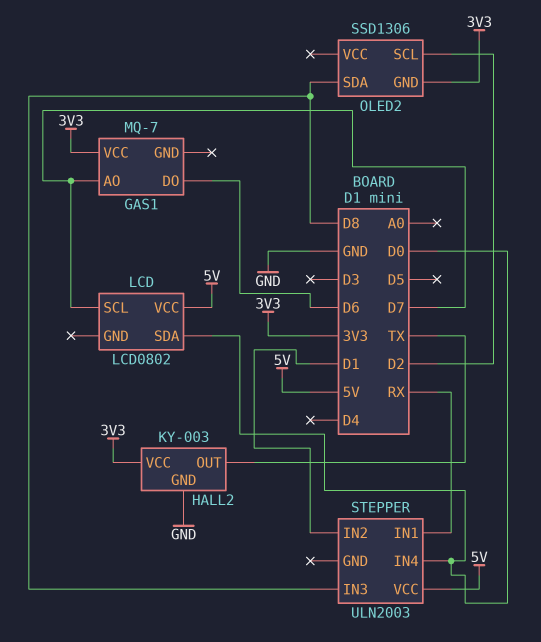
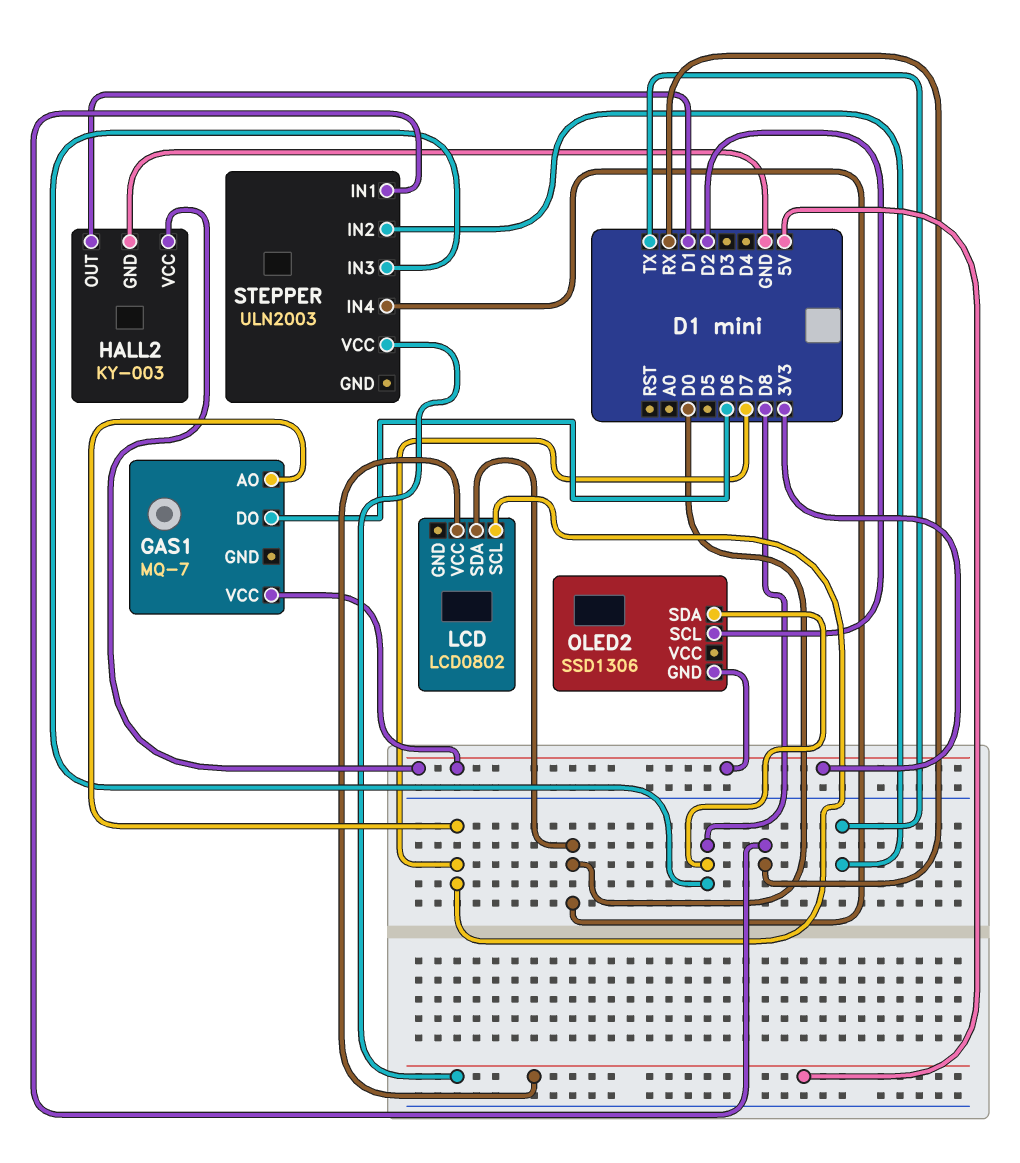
HALL2 pin OUT: TX -> D1
STEPPER pin IN2: D1 -> TX

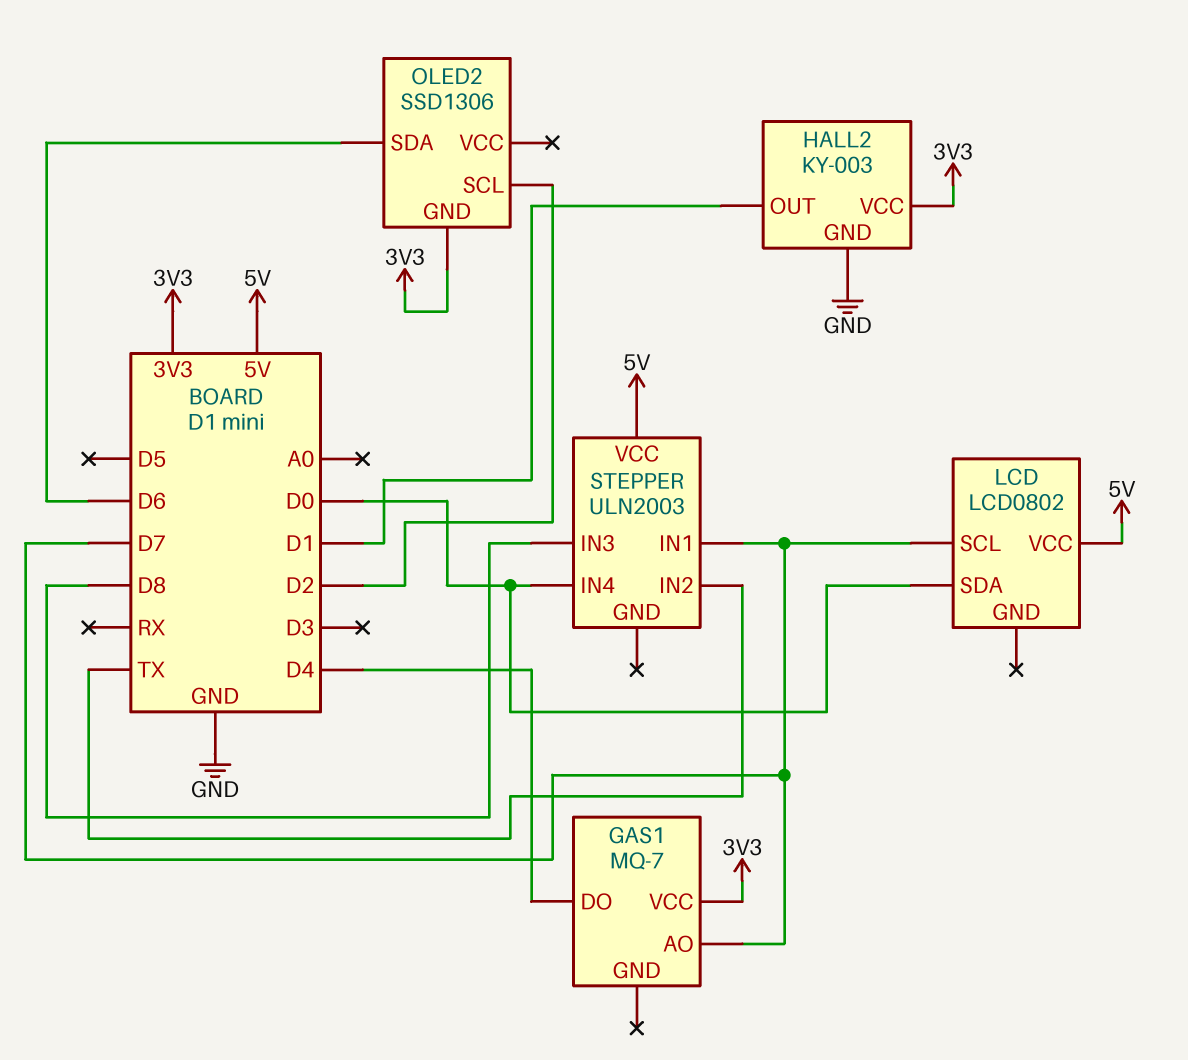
GAS1 pin DO: D6 -> D4
OLED2 pin SDA: D8 -> D6
STEPPER pin IN1: RX -> D7

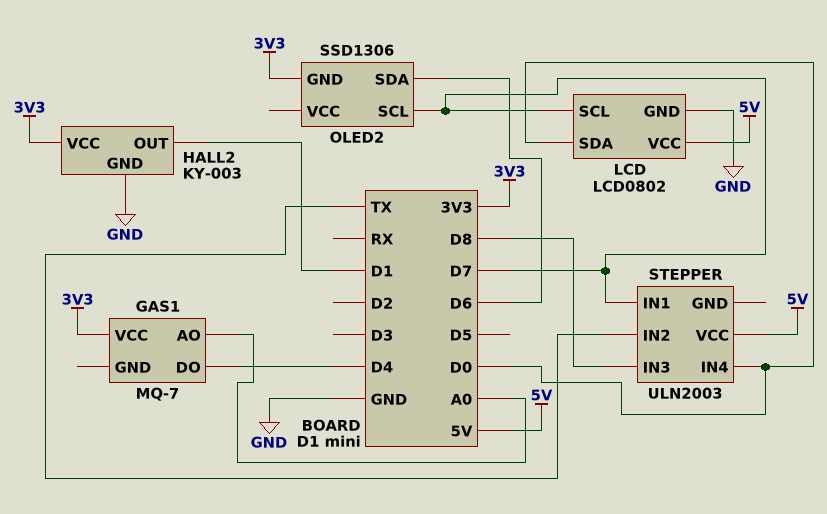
GAS1 pin AO: D7 -> A0
LCD pin GND: none -> GND
OLED2 pin SCL: D2 -> D7

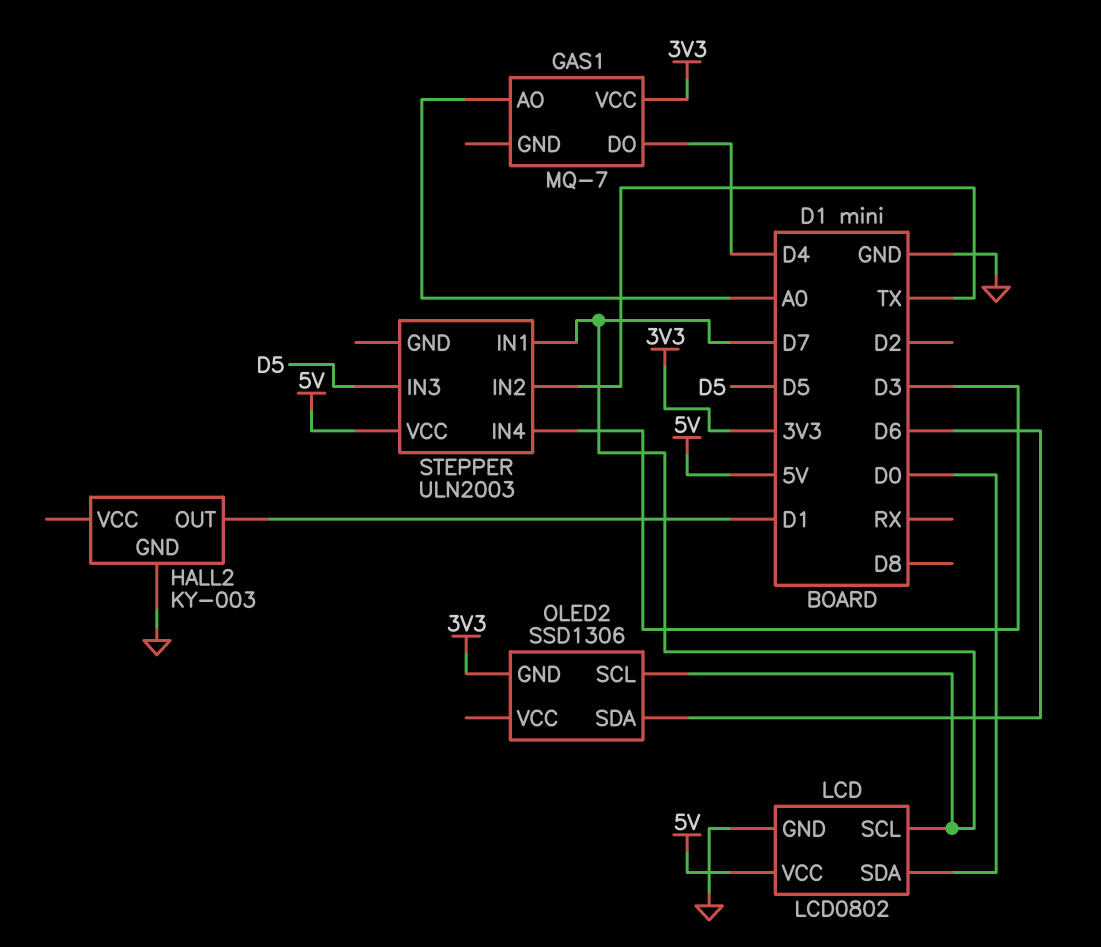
HALL2 pin VCC: 3V3 -> none
STEPPER pin IN3: D8 -> D5
STEPPER pin IN4: D0 -> D3

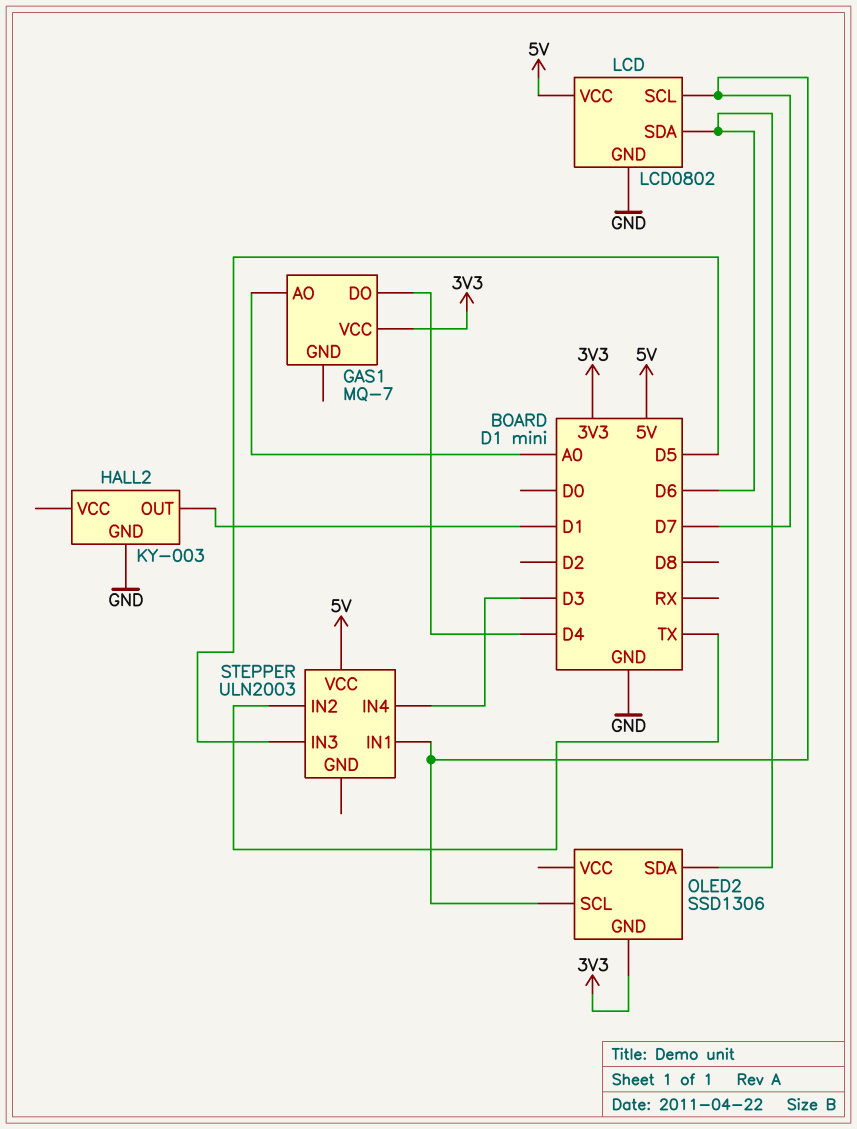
LCD pin SDA: D0 -> D6

